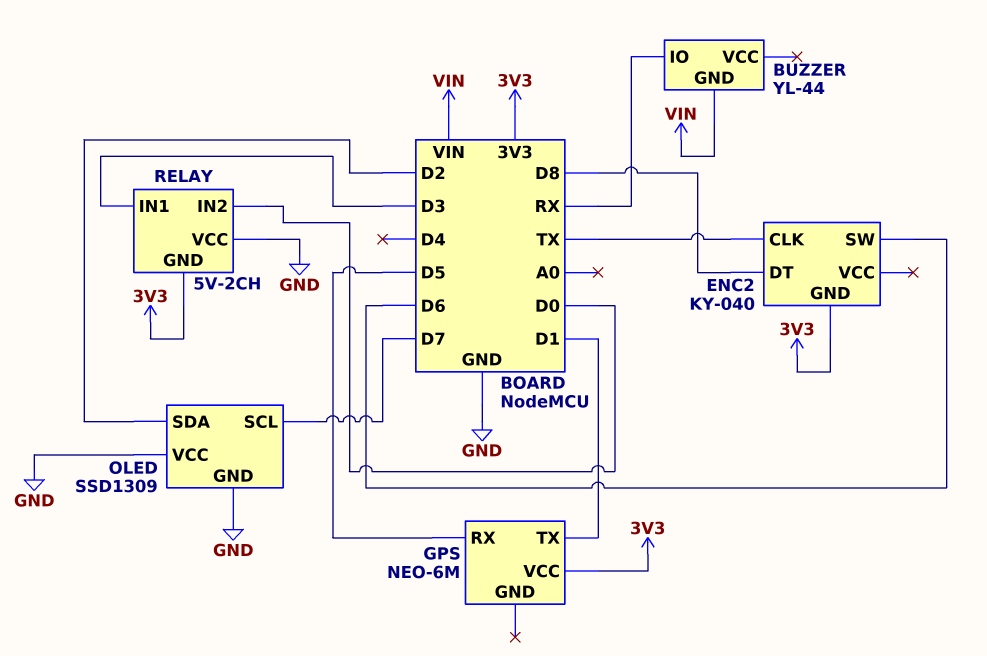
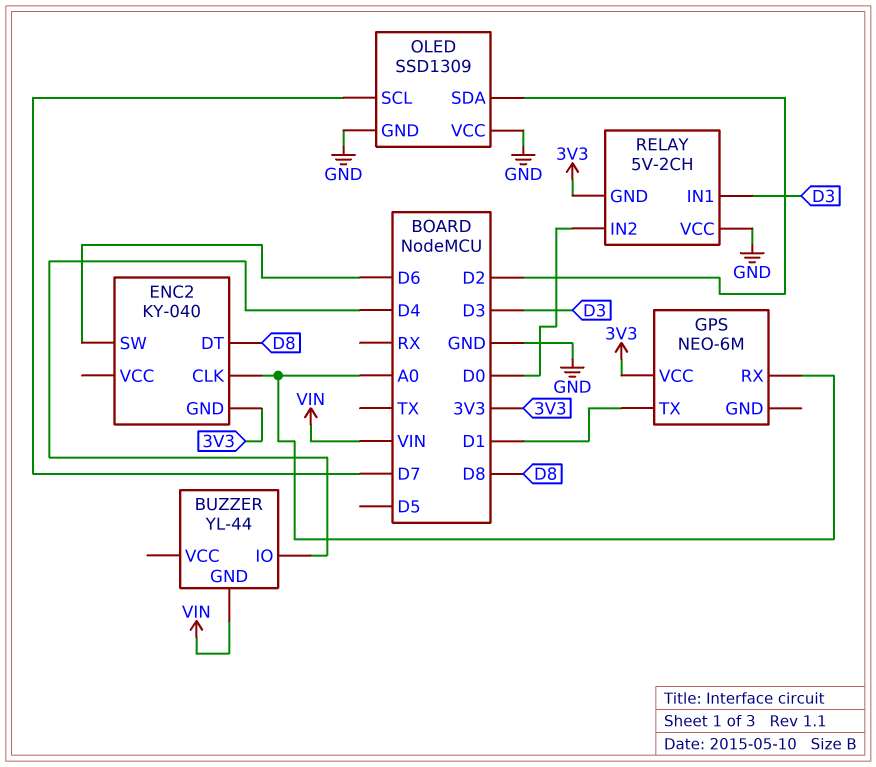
BUZZER pin IO: RX -> D4
ENC2 pin CLK: TX -> A0
GPS pin RX: D5 -> A0

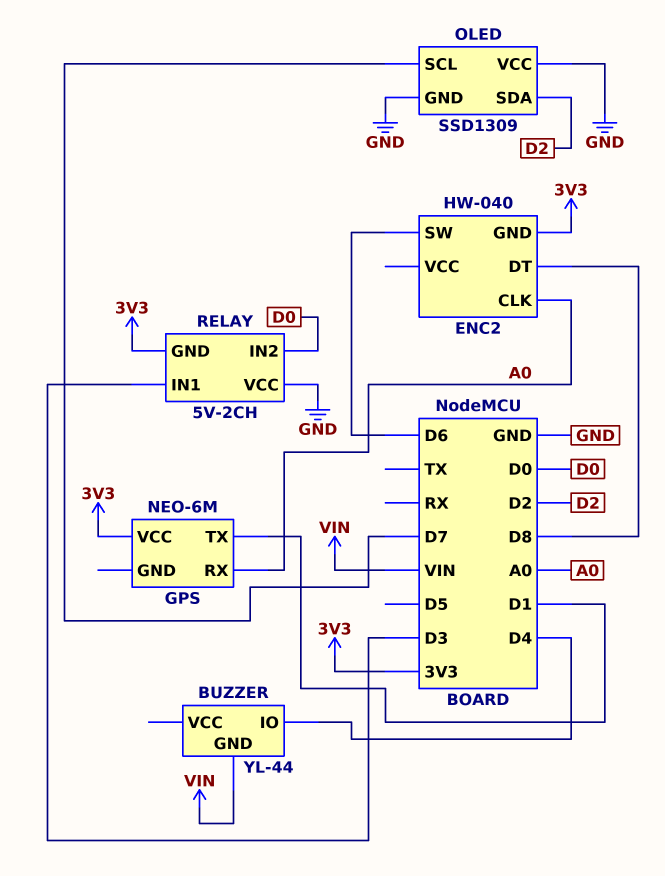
ENC2: KY-040 -> HW-040

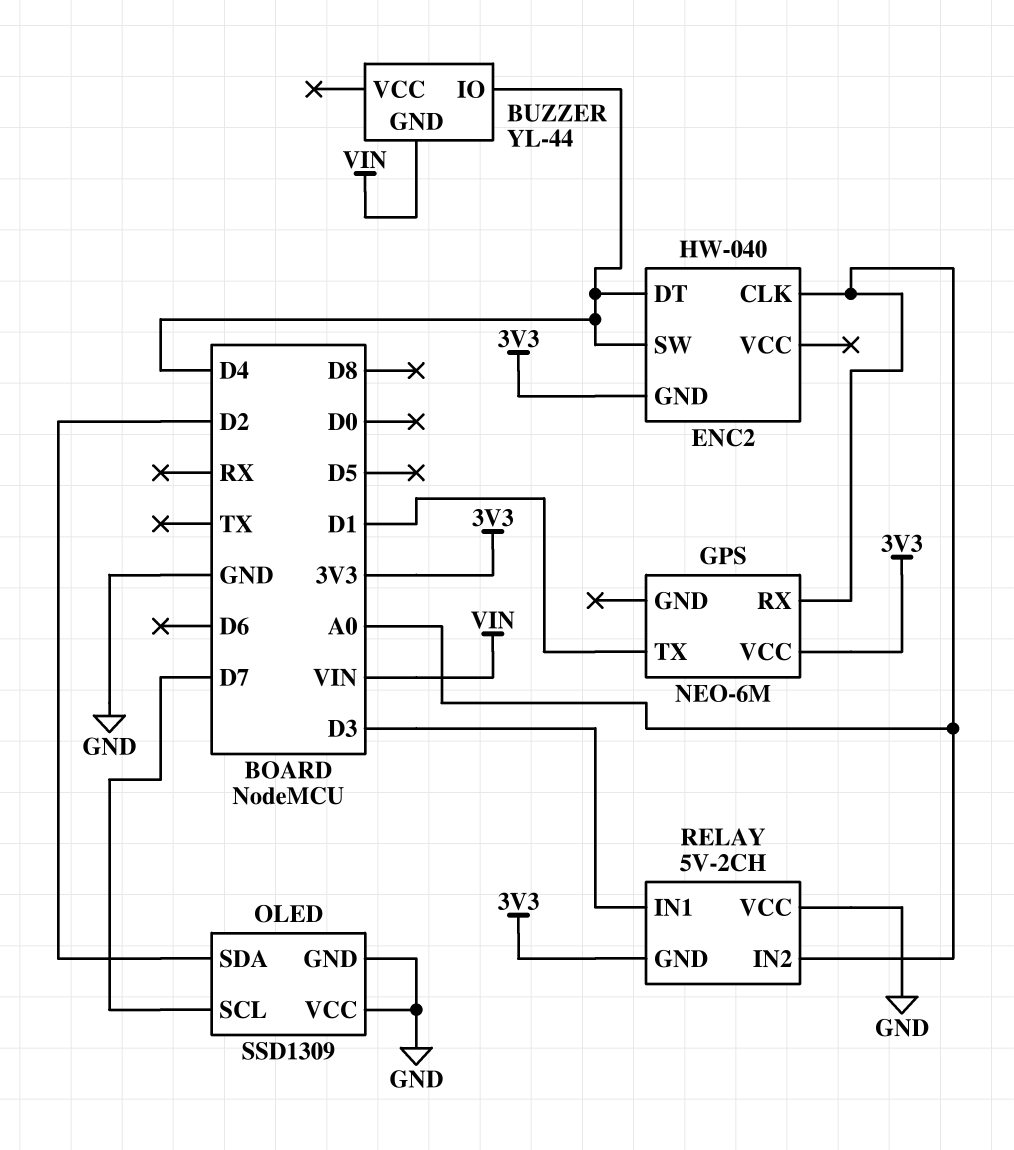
ENC2 pin DT: D8 -> D4
ENC2 pin SW: D6 -> D4
RELAY pin IN2: D0 -> A0

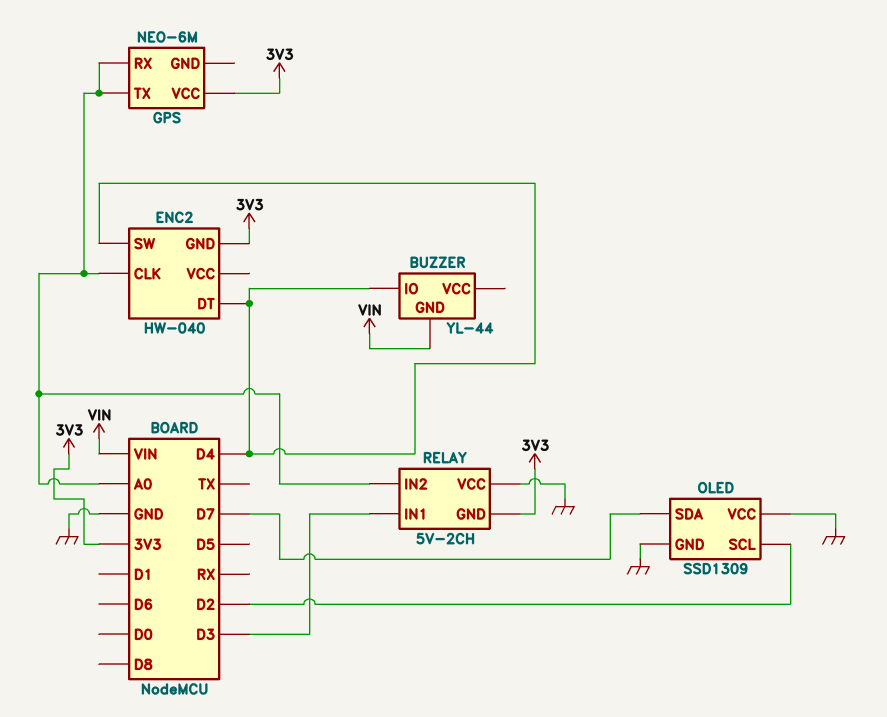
GPS pin TX: D1 -> A0
OLED pin SCL: D7 -> D2
OLED pin SDA: D2 -> D7

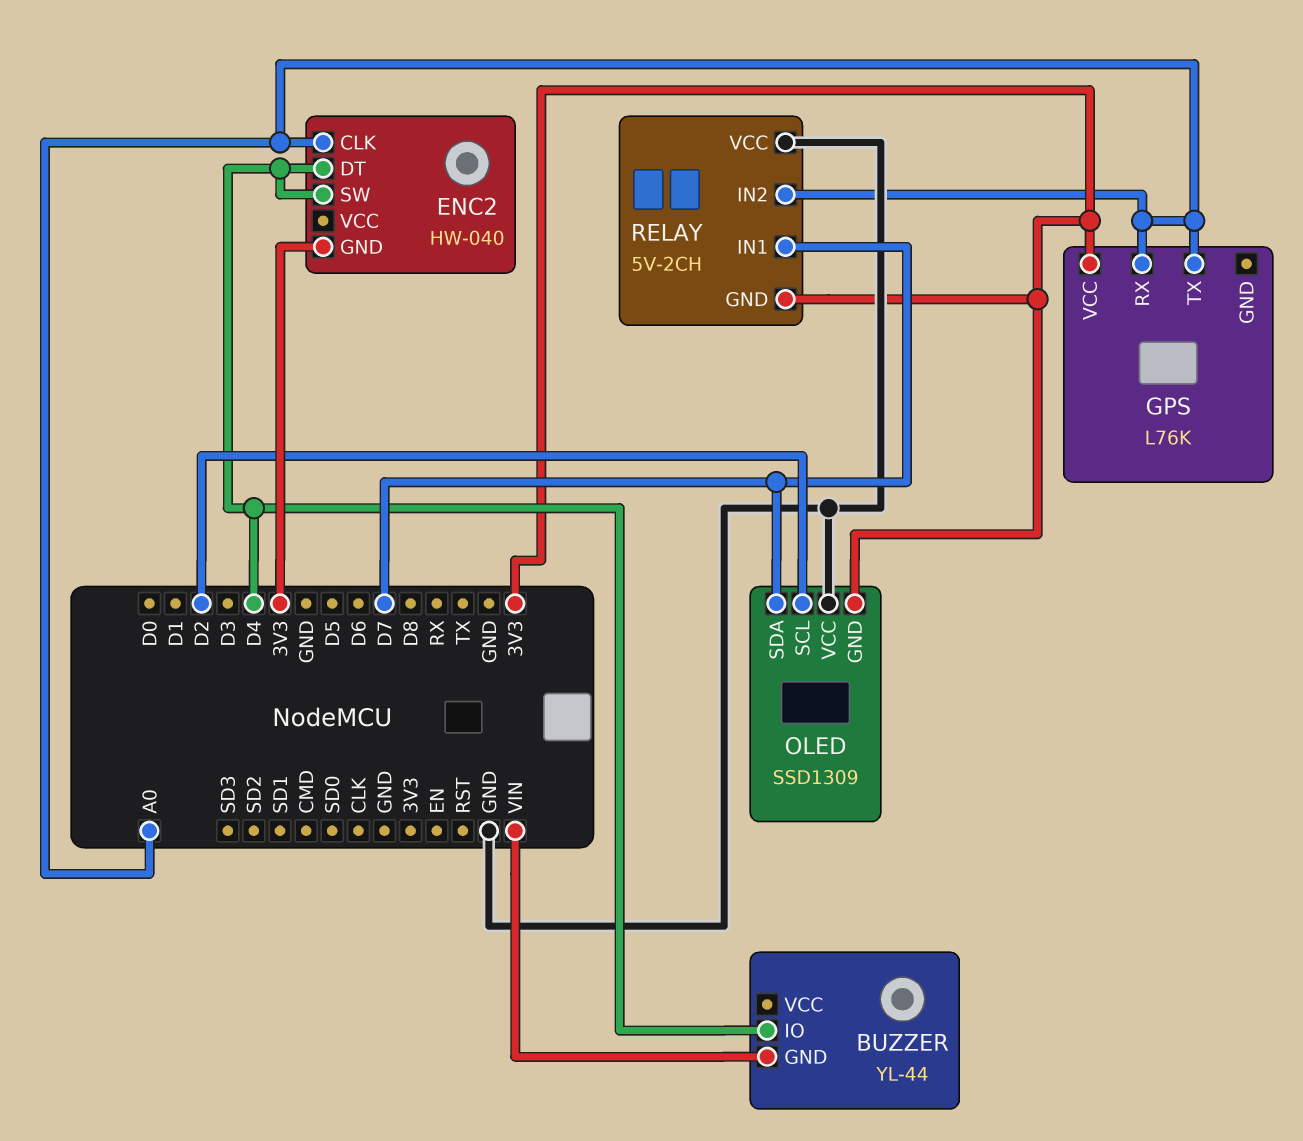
GPS: NEO-6M -> L76K
OLED pin GND: GND -> 3V3
RELAY pin IN1: D3 -> D7

